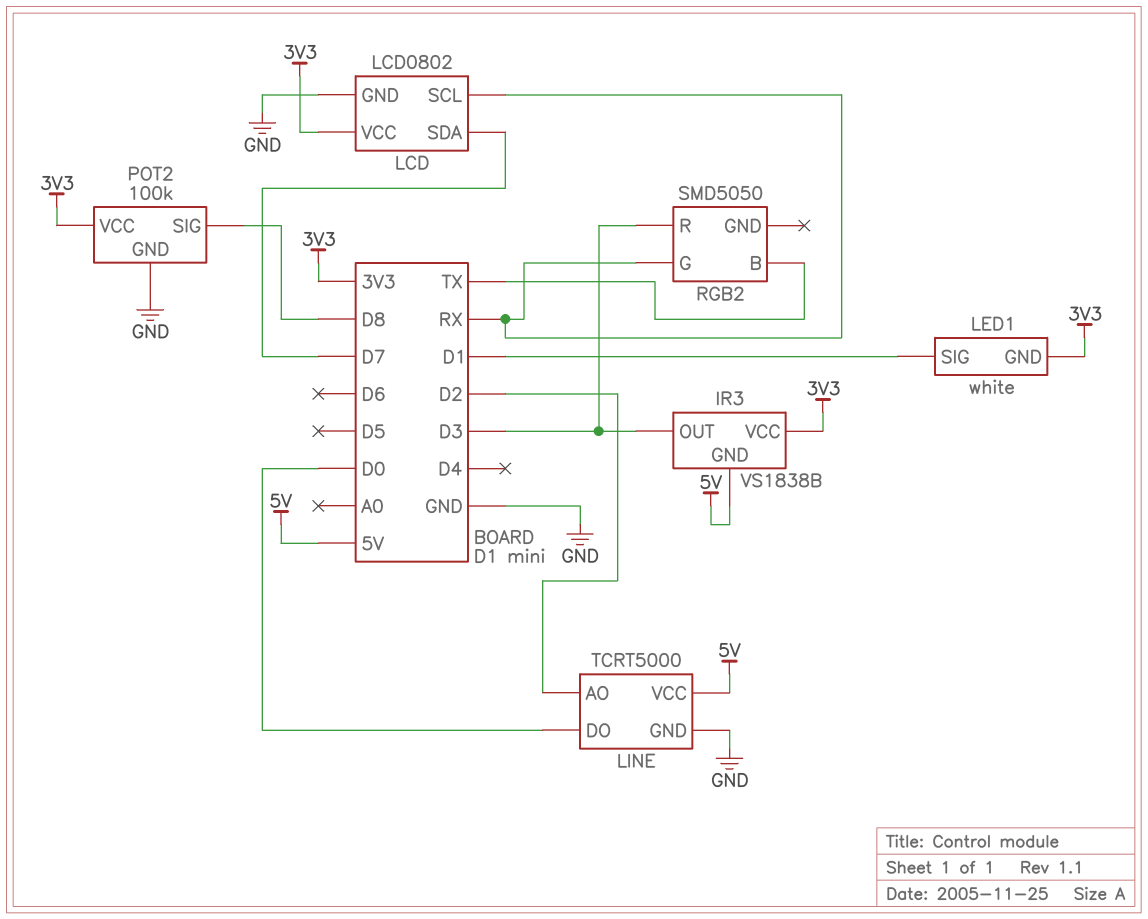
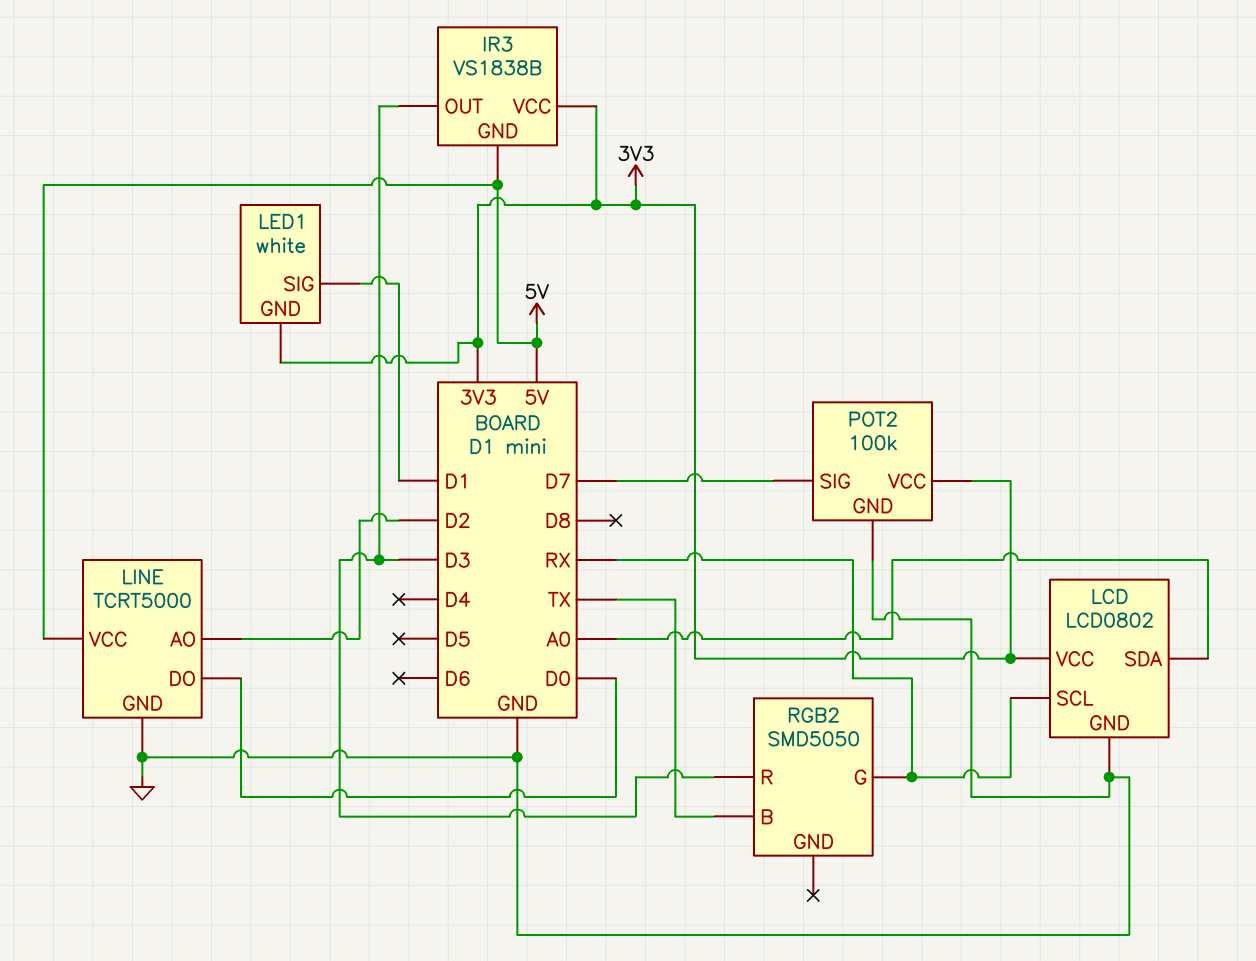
LCD pin SDA: D7 -> A0
POT2 pin SIG: D8 -> D7

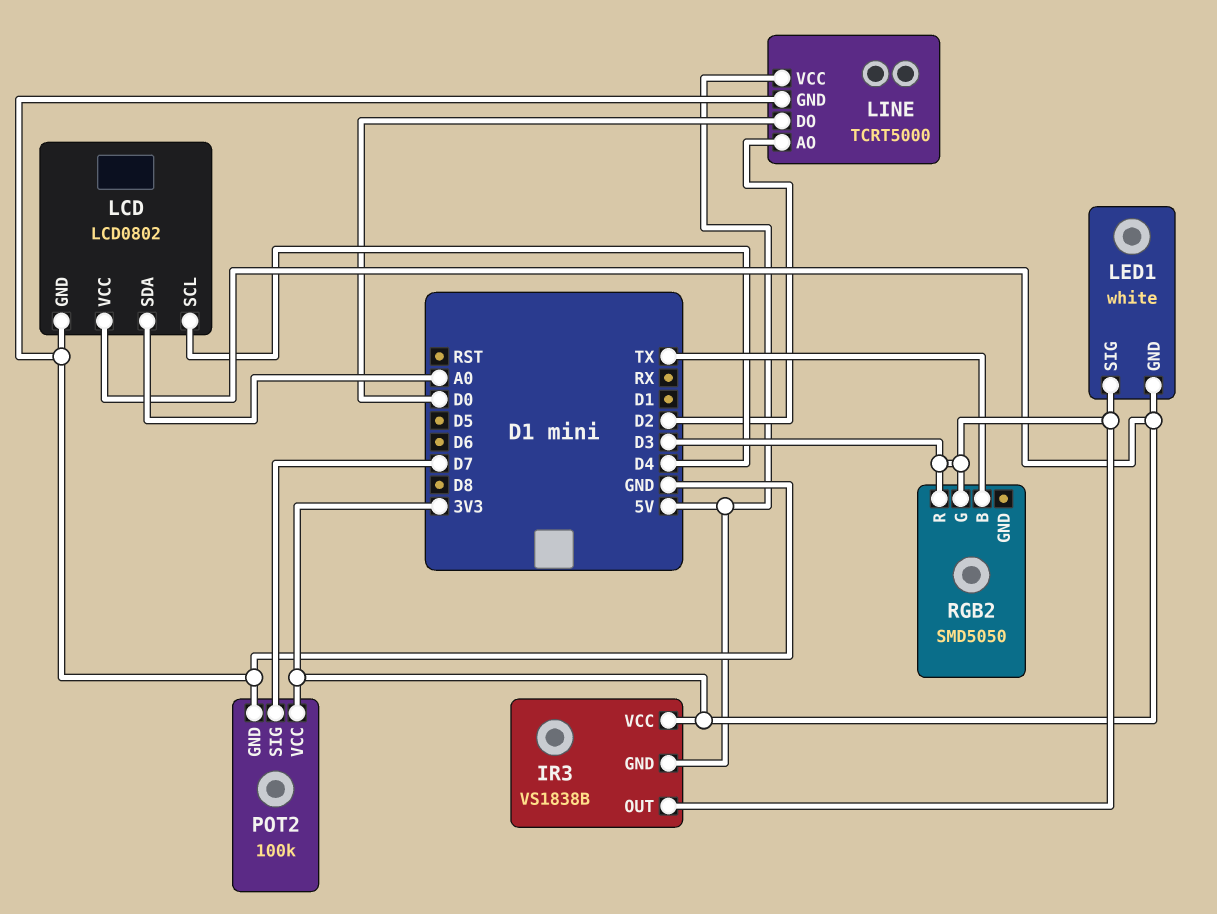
LCD pin SCL: RX -> D4
LED1 pin SIG: D1 -> D3
RGB2 pin G: RX -> D3

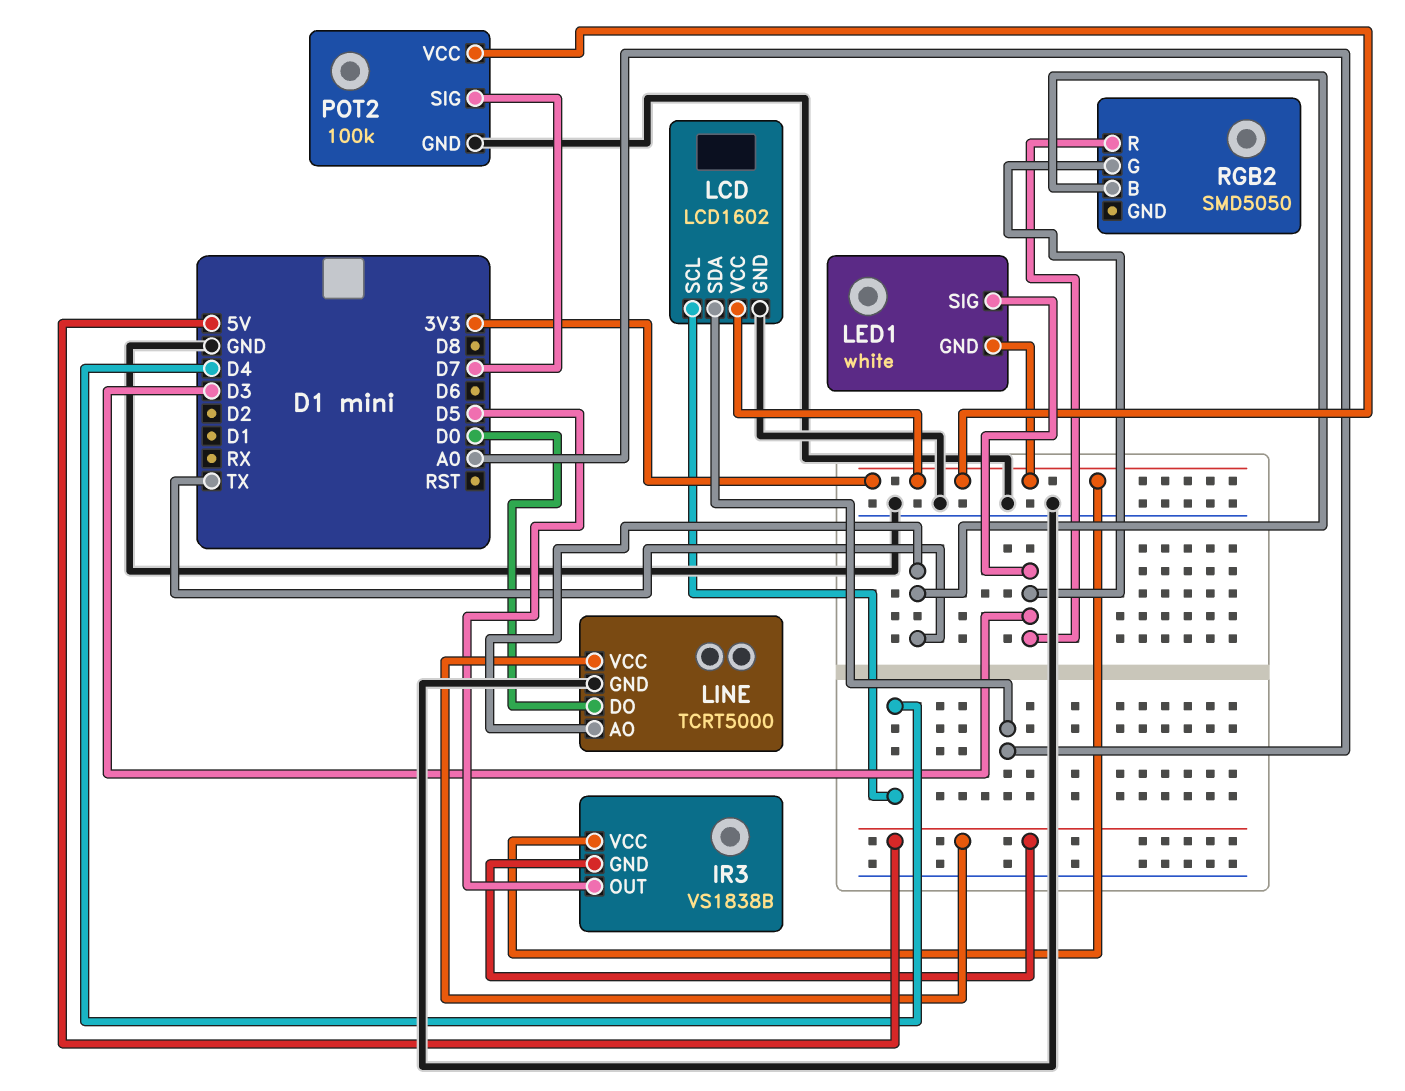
IR3 pin OUT: D3 -> D5
LCD: LCD0802 -> LCD1602
LINE pin AO: D2 -> TX

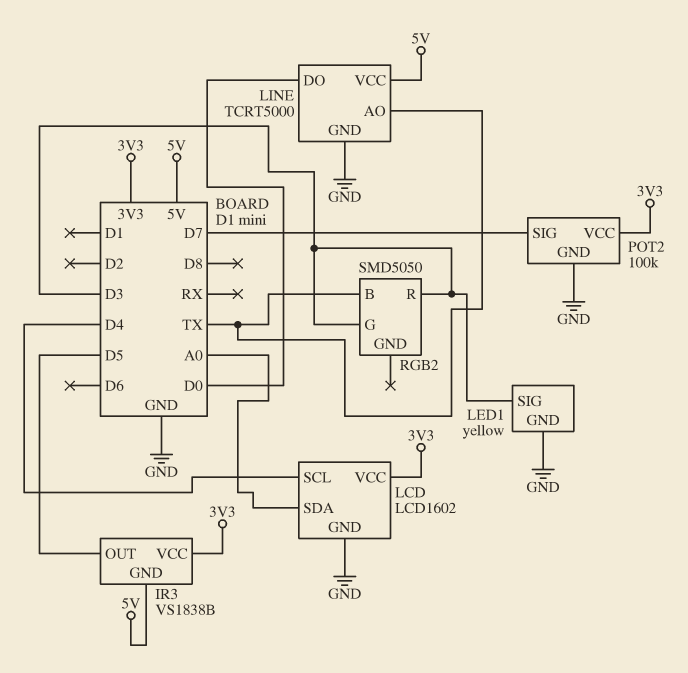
LED1: white -> yellow
LED1 pin GND: 3V3 -> GND

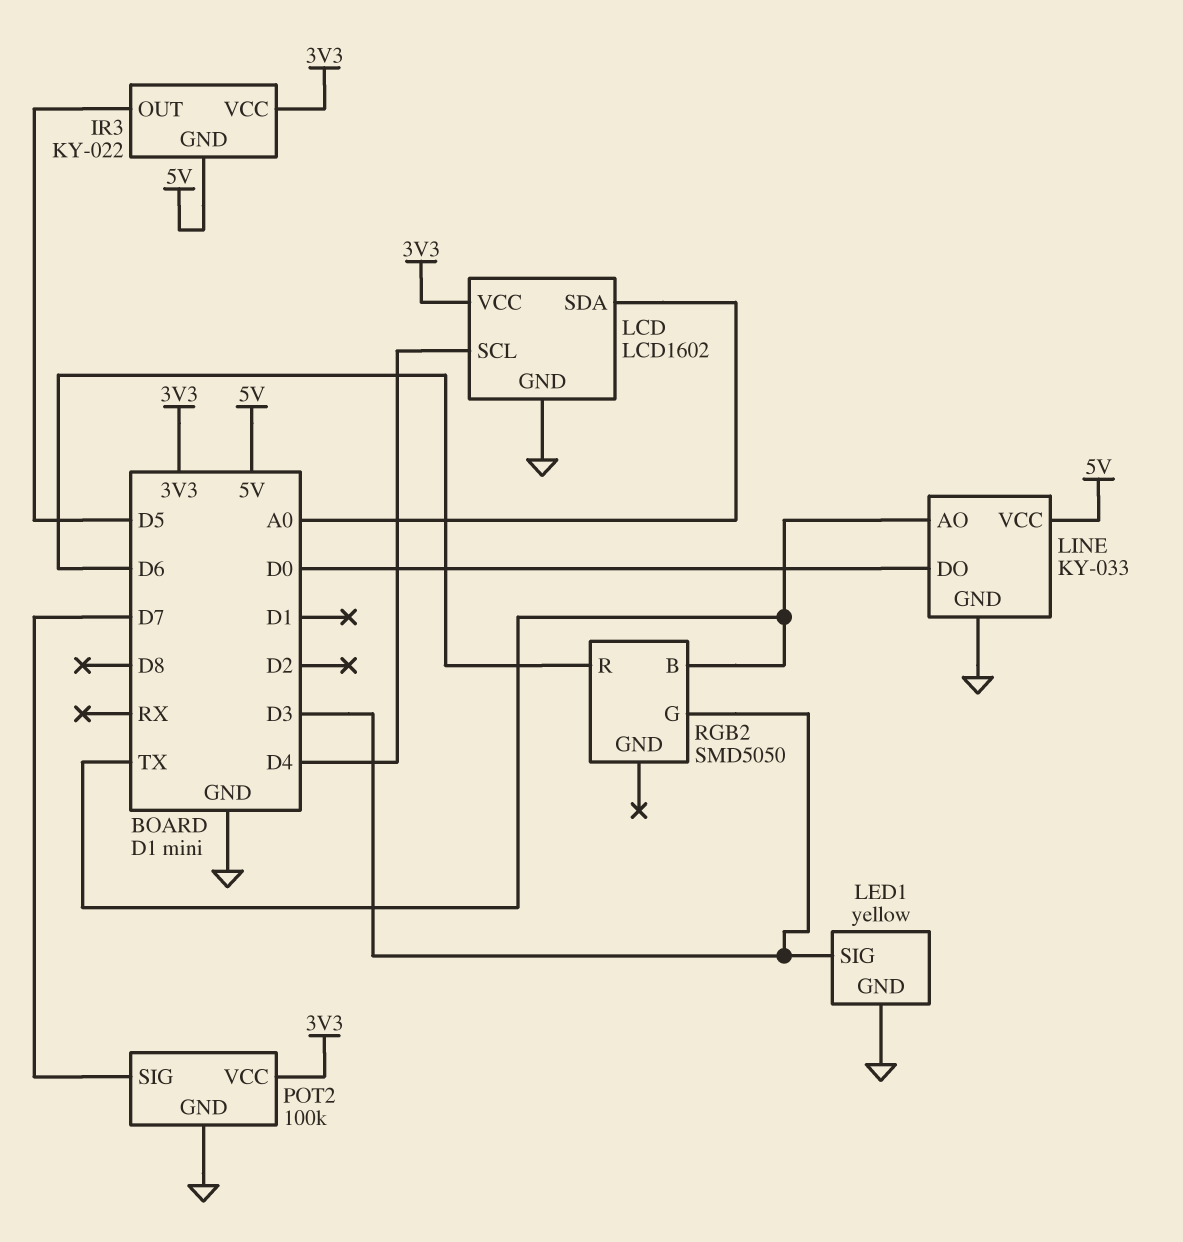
IR3: VS1838B -> KY-022
LINE: TCRT5000 -> KY-033
RGB2 pin R: D3 -> D6

